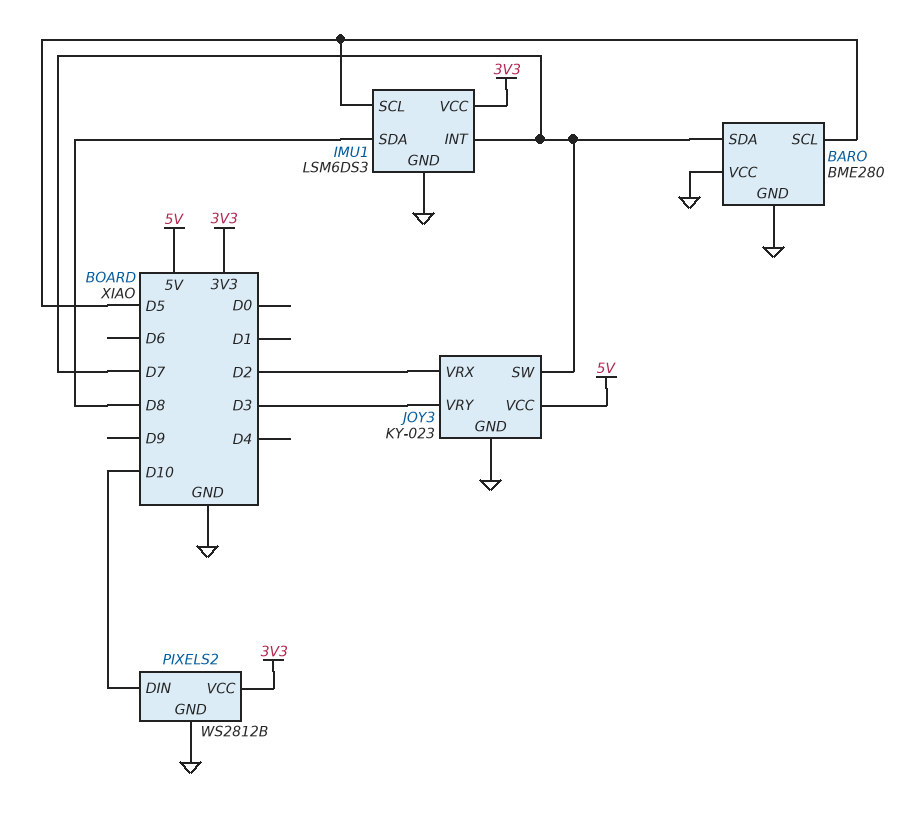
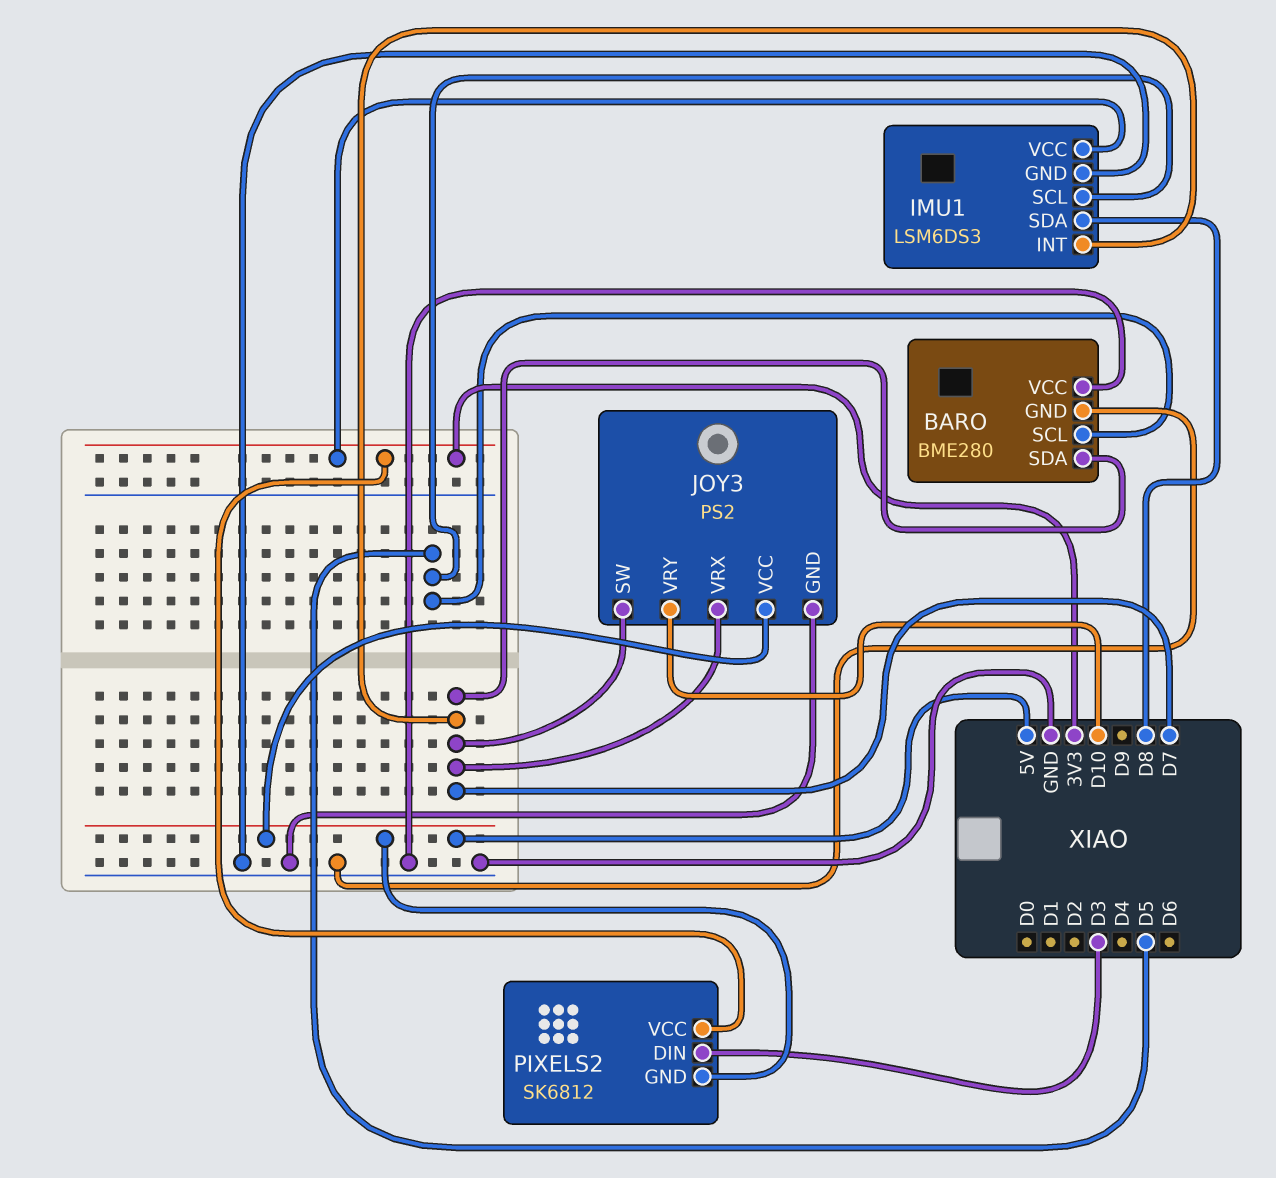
JOY3: KY-023 -> PS2
JOY3 pin VRX: D2 -> D7
JOY3 pin VRY: D3 -> D10
PIXELS2: WS2812B -> SK6812
PIXELS2 pin DIN: D10 -> D3
PIXELS2 pin GND: GND -> 5V

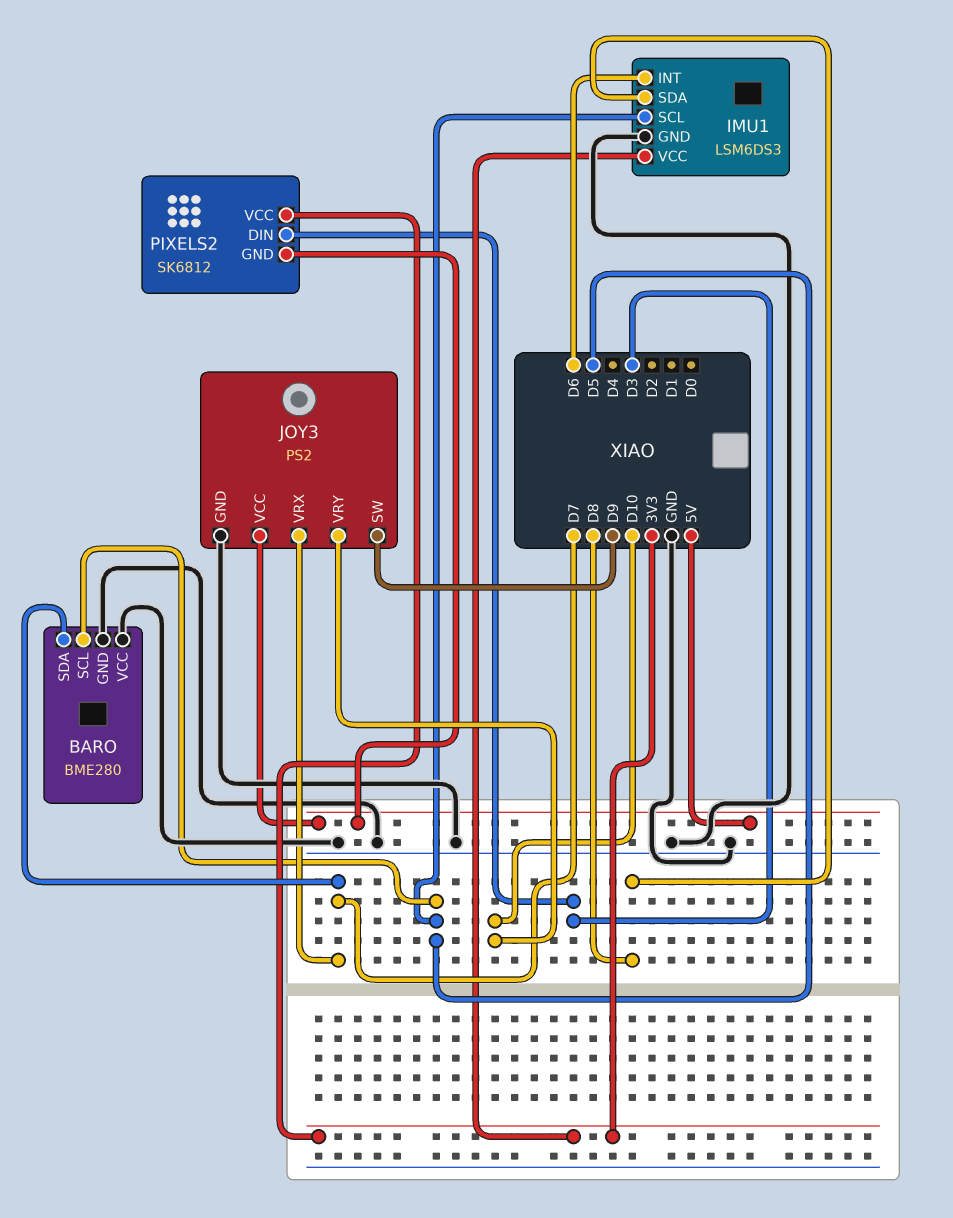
IMU1 pin INT: D7 -> D6
JOY3 pin SW: D7 -> D9

